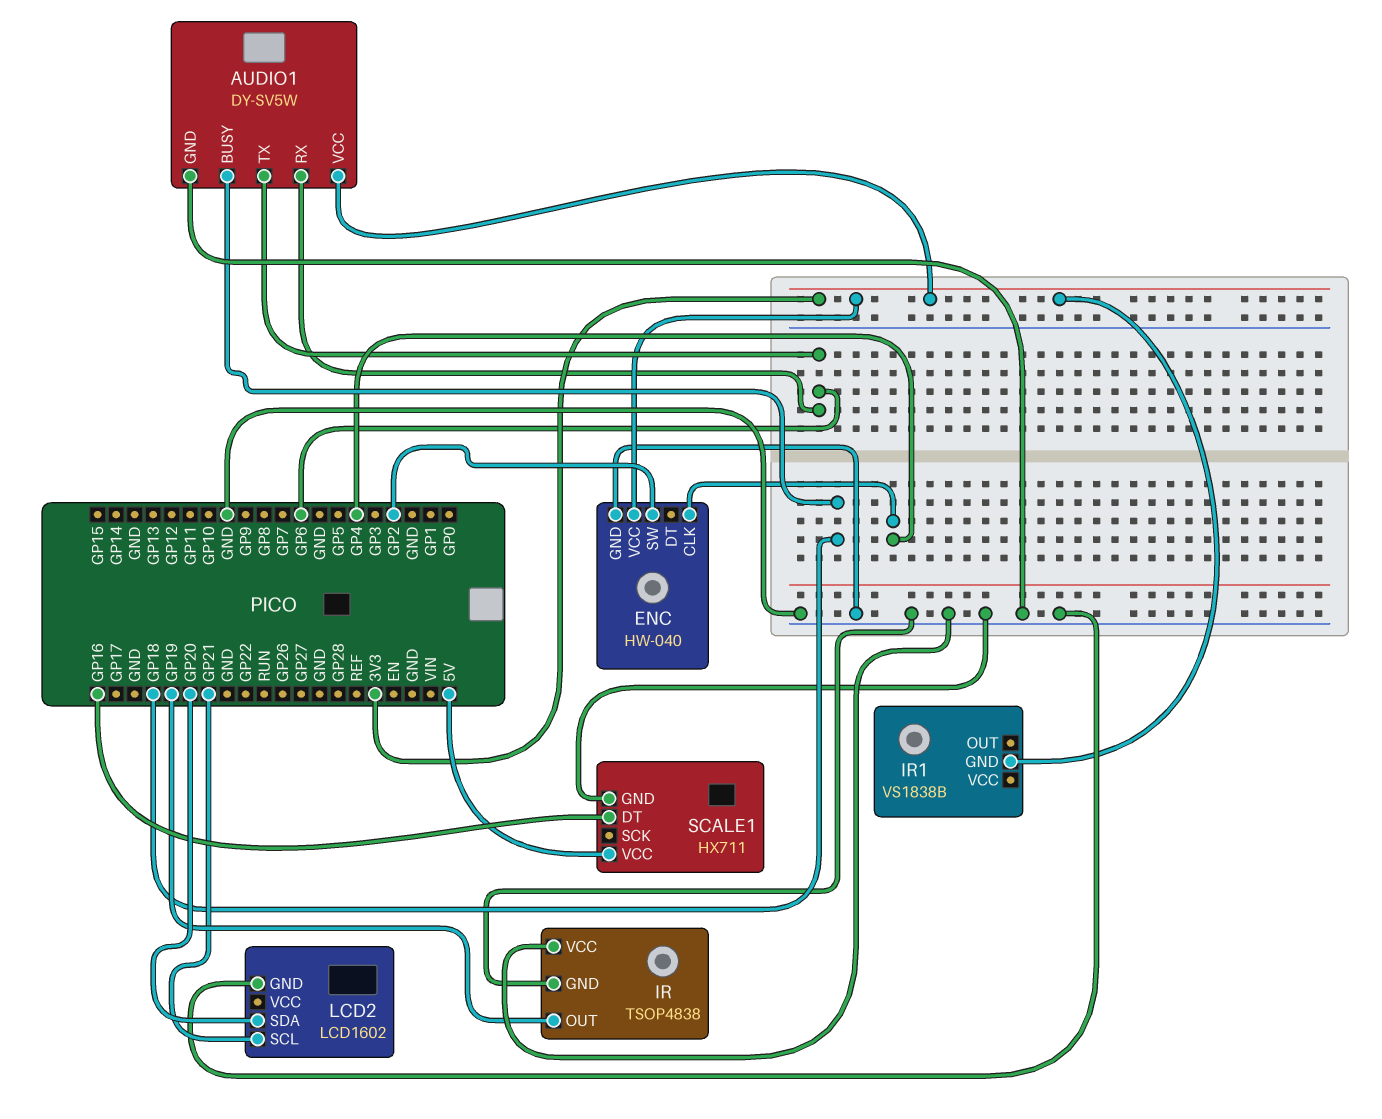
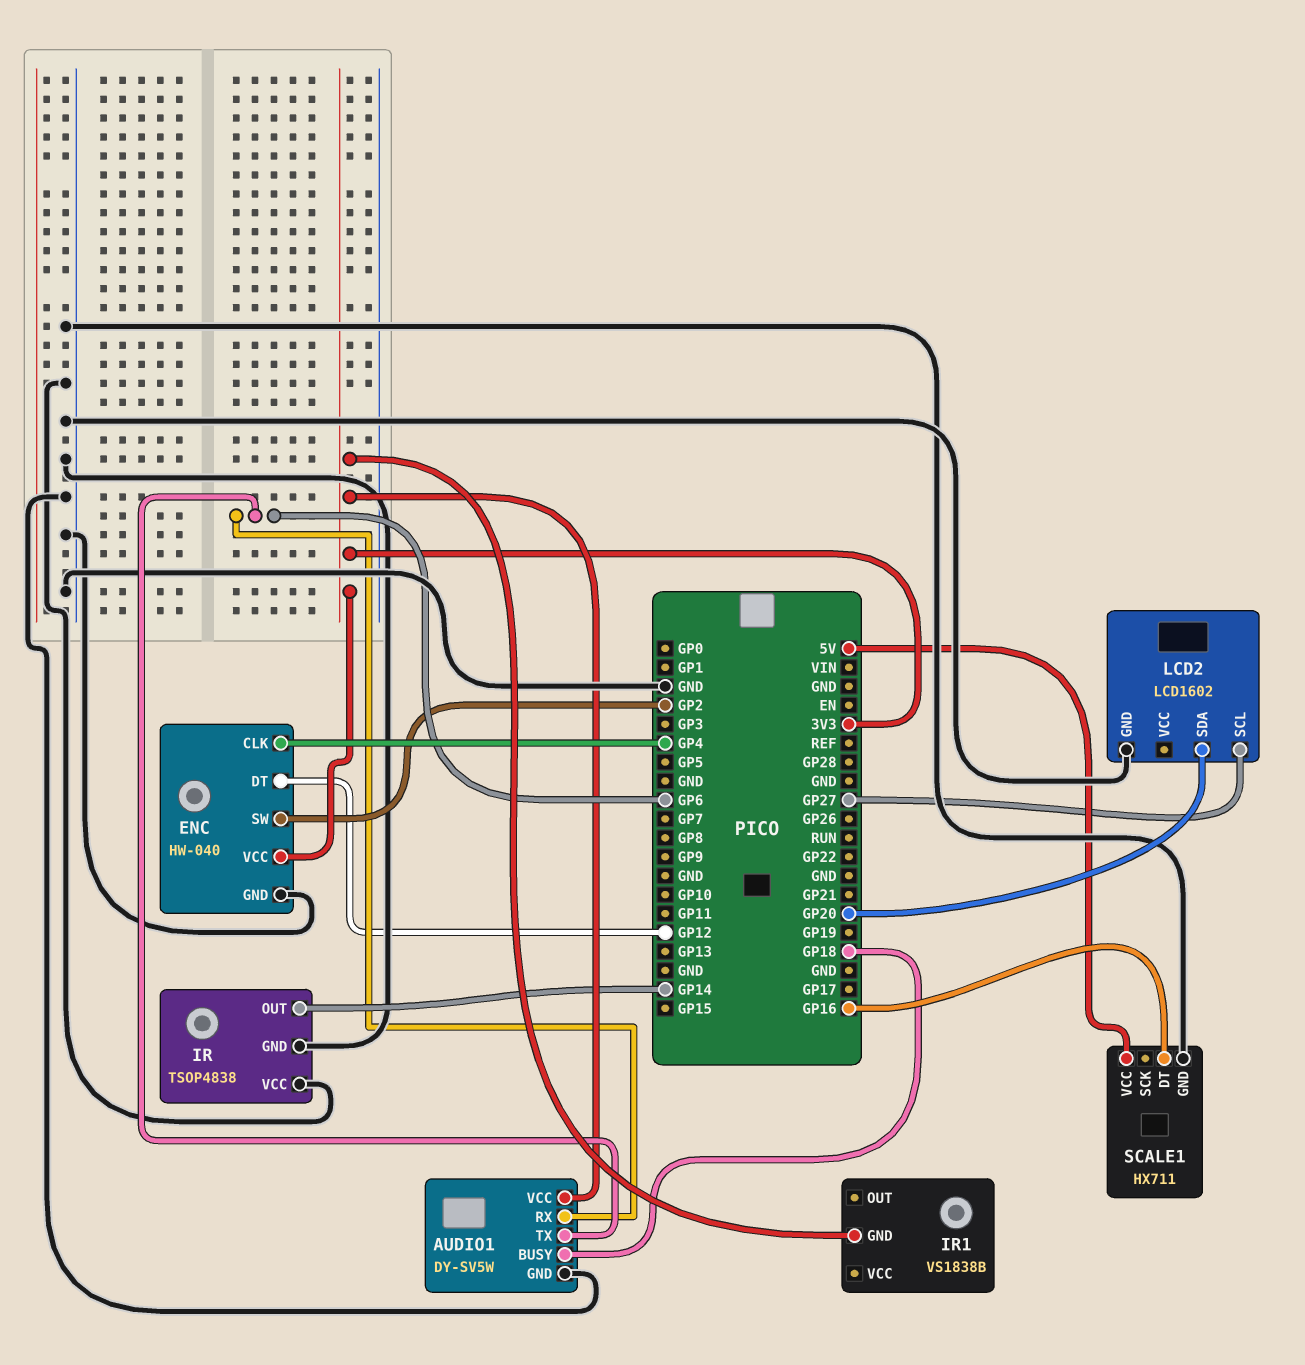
ENC pin DT: none -> GP12
IR pin OUT: GP19 -> GP14
LCD2 pin SCL: GP21 -> GP27

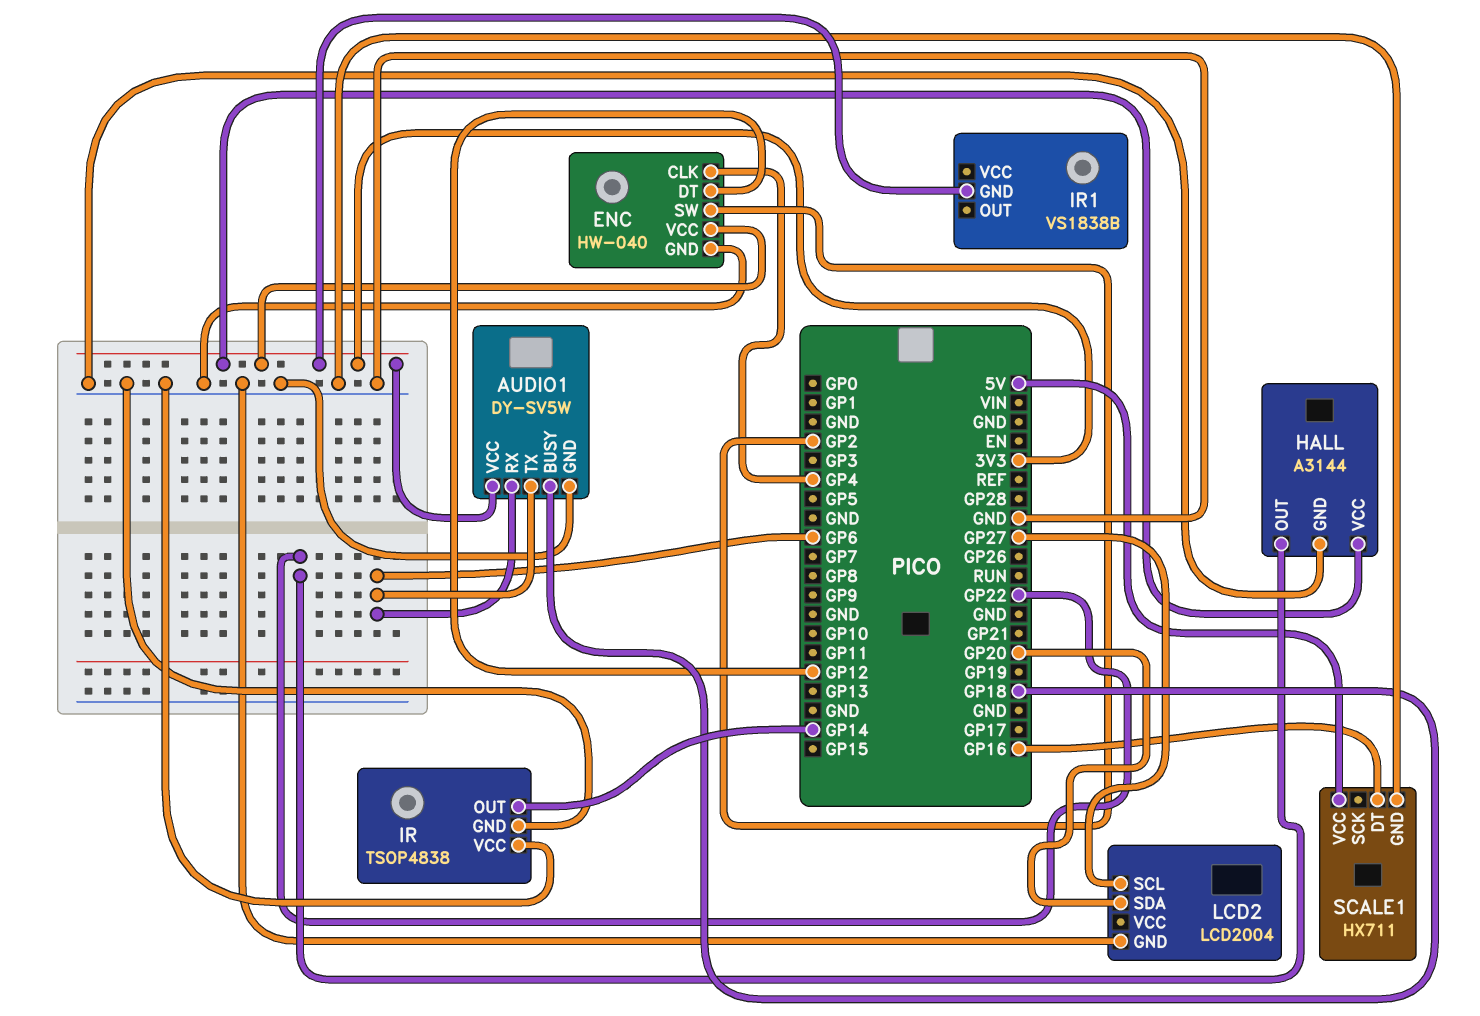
HALL: none -> A3144
HALL pin GND: none -> GND
HALL pin OUT: none -> GP22
HALL pin VCC: none -> 3V3
LCD2: LCD1602 -> LCD2004

